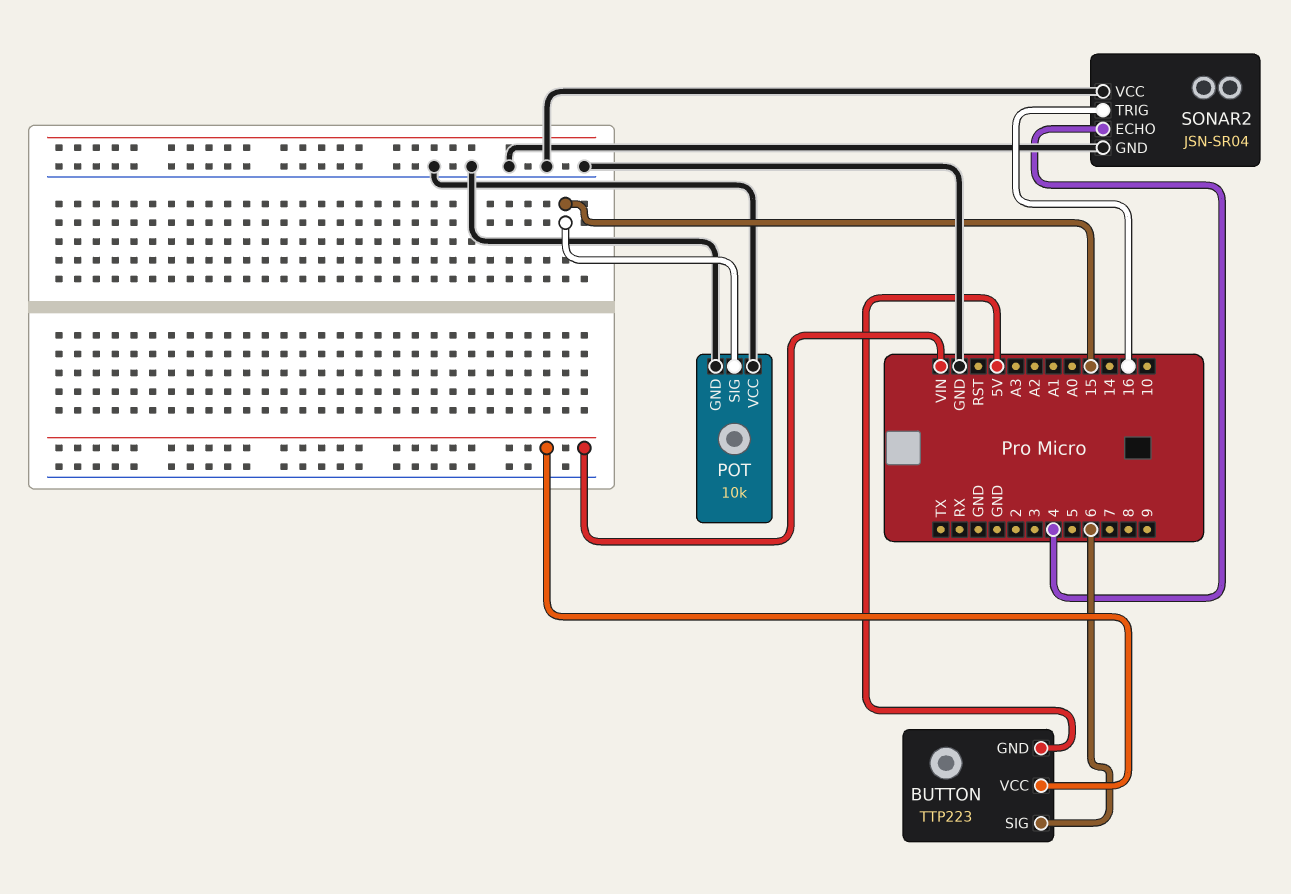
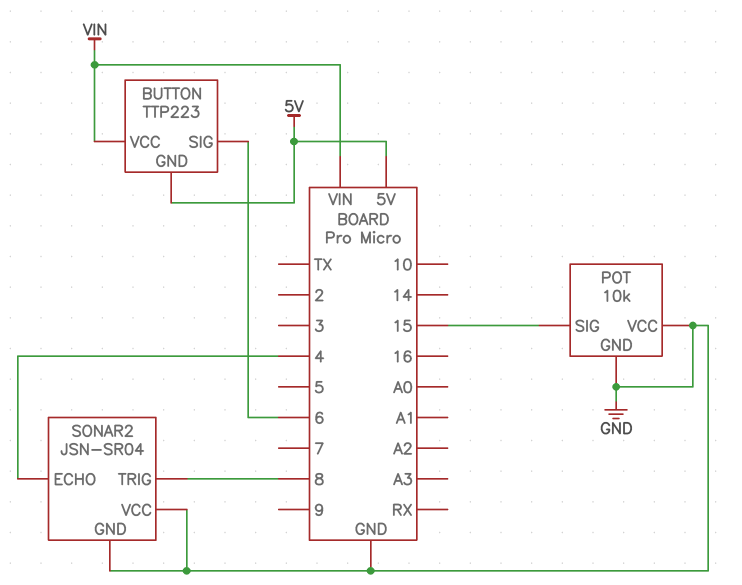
SONAR2 pin TRIG: 16 -> 8

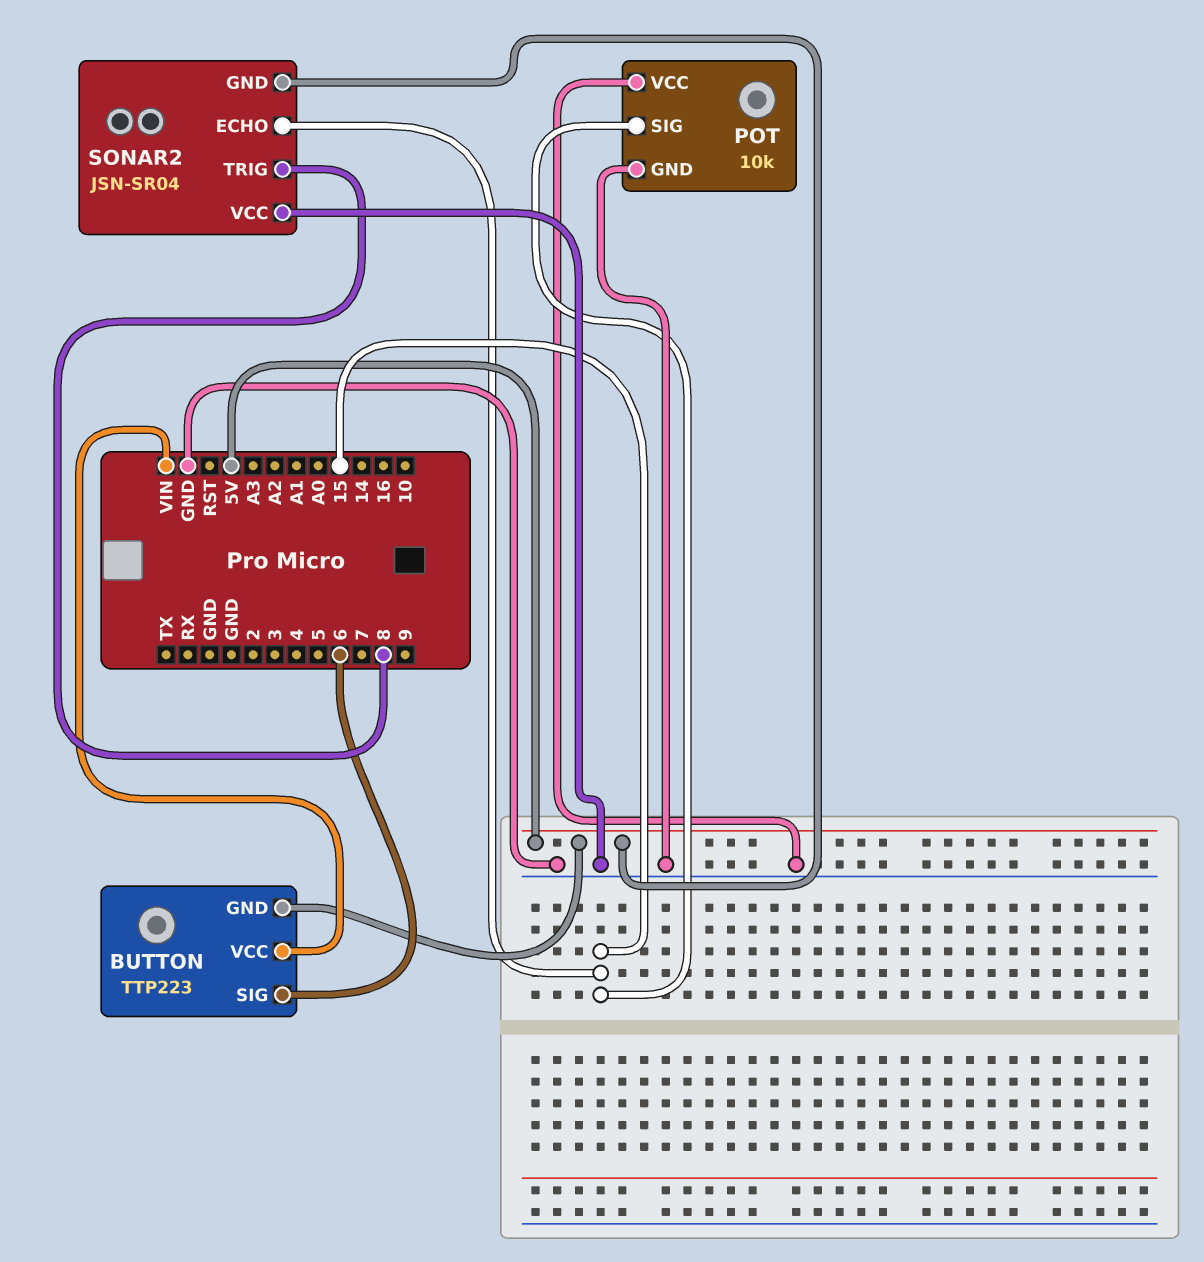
SONAR2 pin ECHO: 4 -> 15
SONAR2 pin GND: GND -> 5V

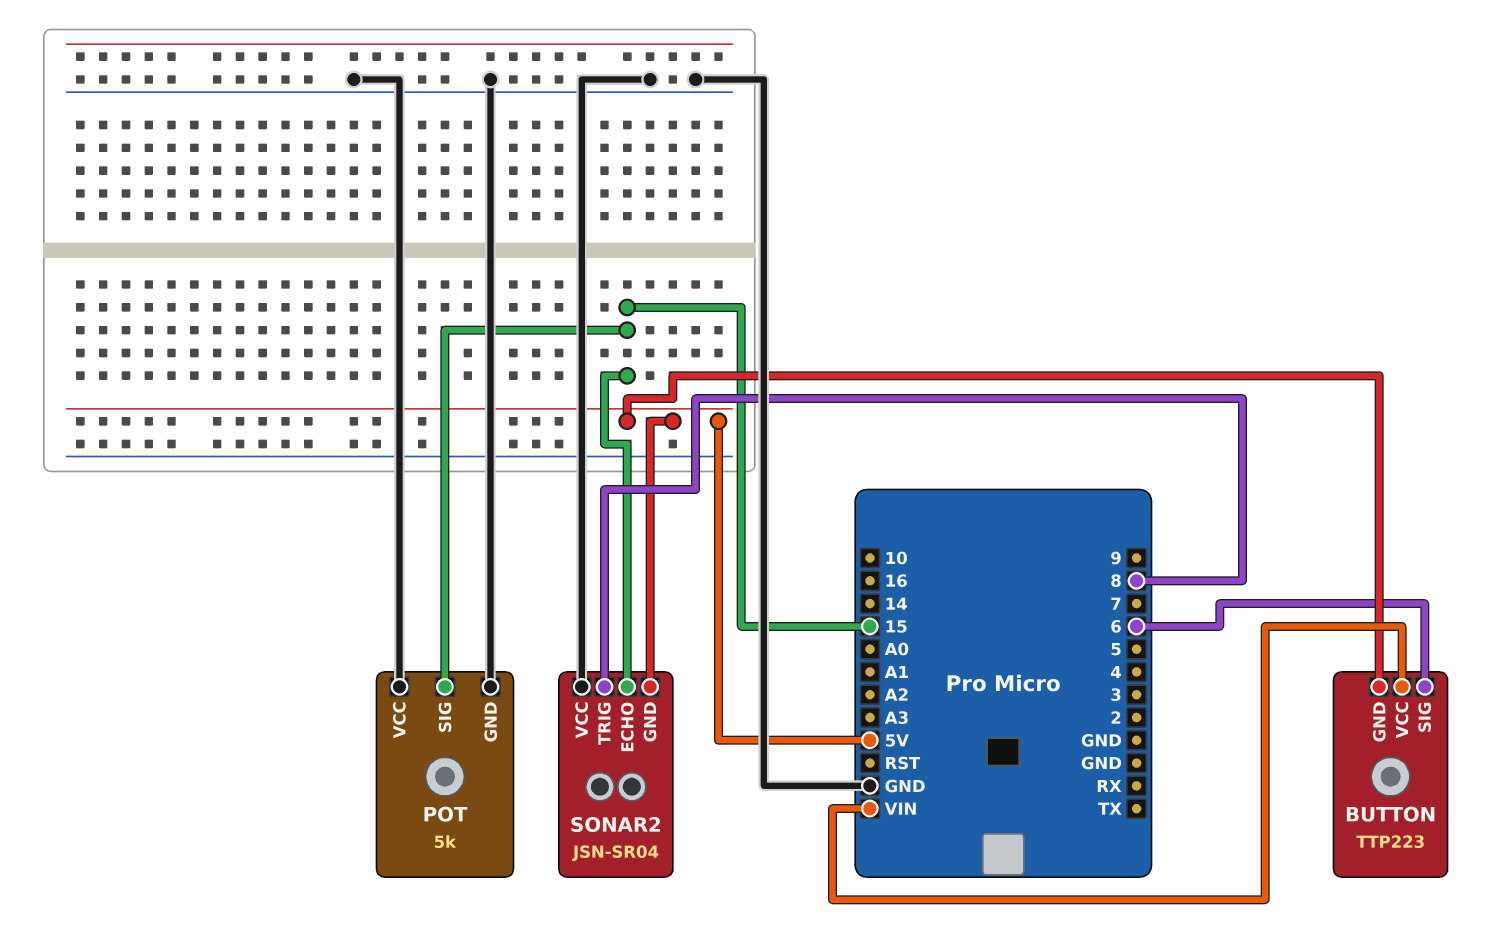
POT: 10k -> 5k

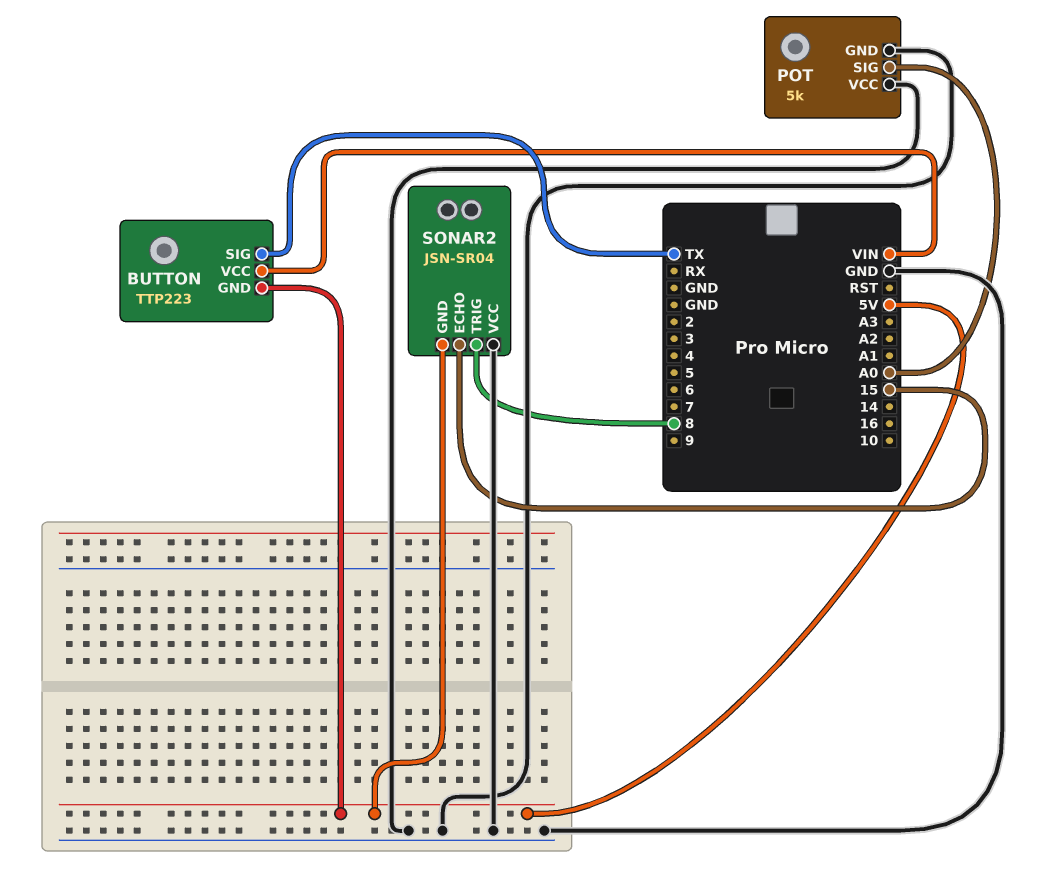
BUTTON pin SIG: 6 -> TX
POT pin SIG: 15 -> A0

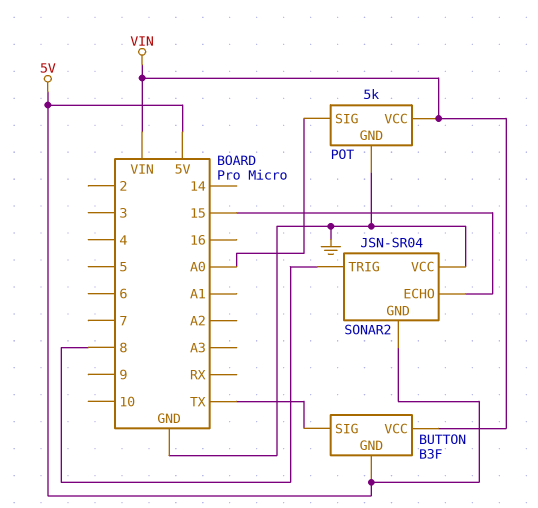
BUTTON: TTP223 -> B3F
POT pin VCC: GND -> VIN

